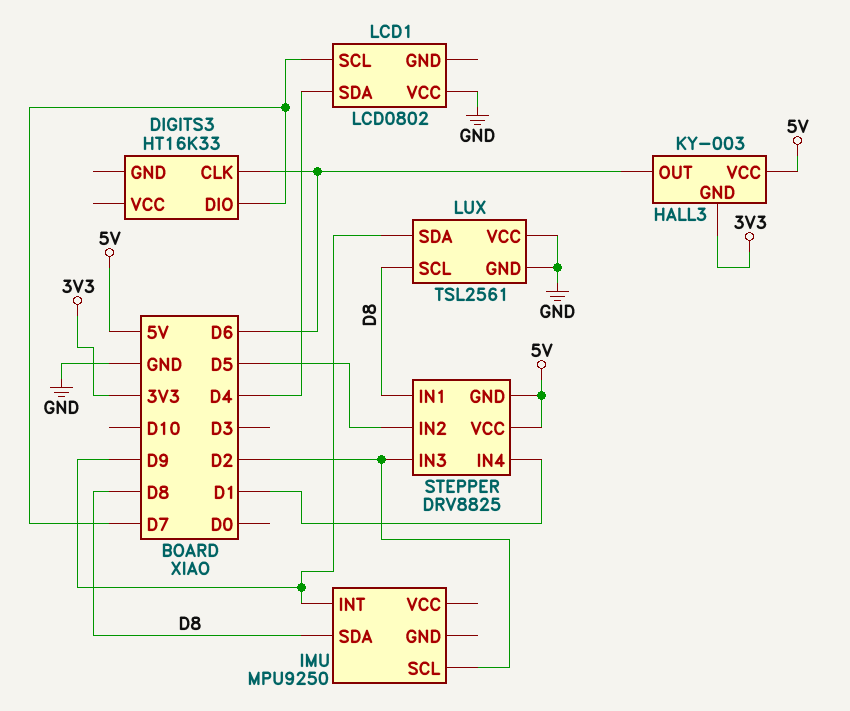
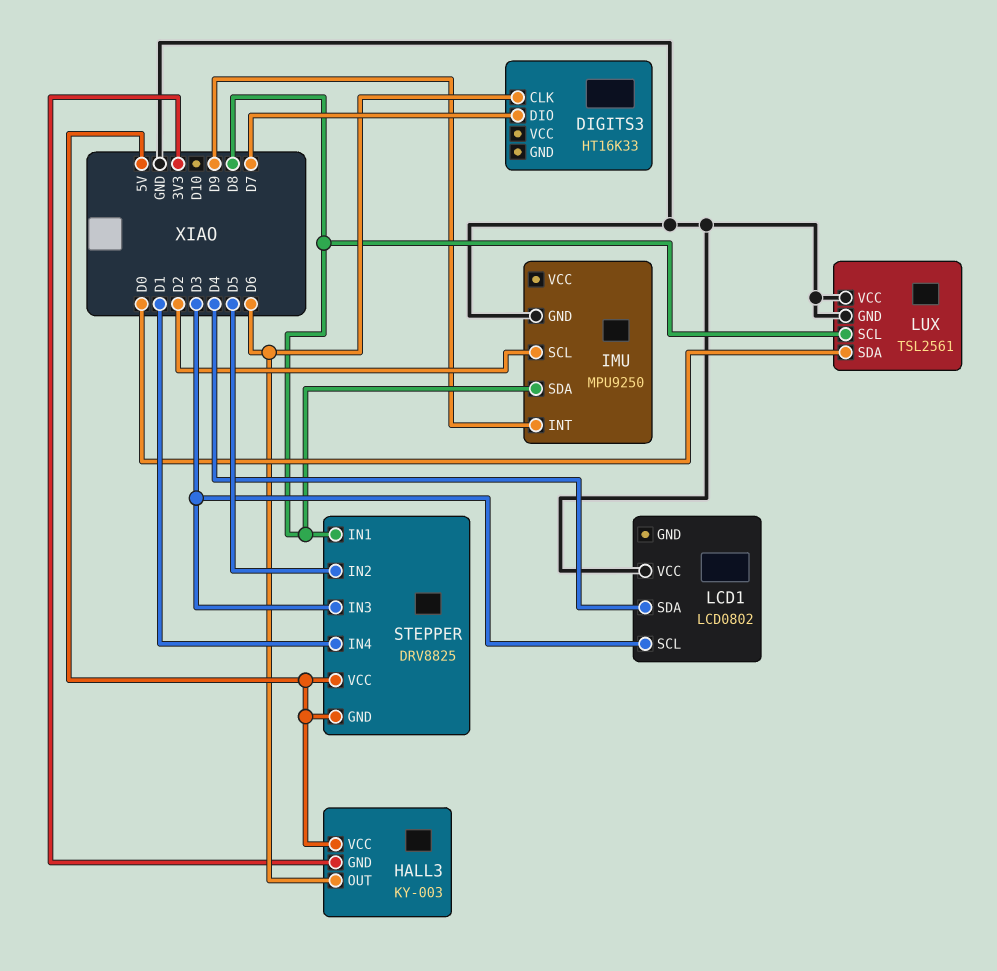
IMU pin GND: none -> GND
LCD1 pin SCL: D7 -> D3
LUX pin SDA: D9 -> D0
STEPPER pin IN3: D2 -> D3

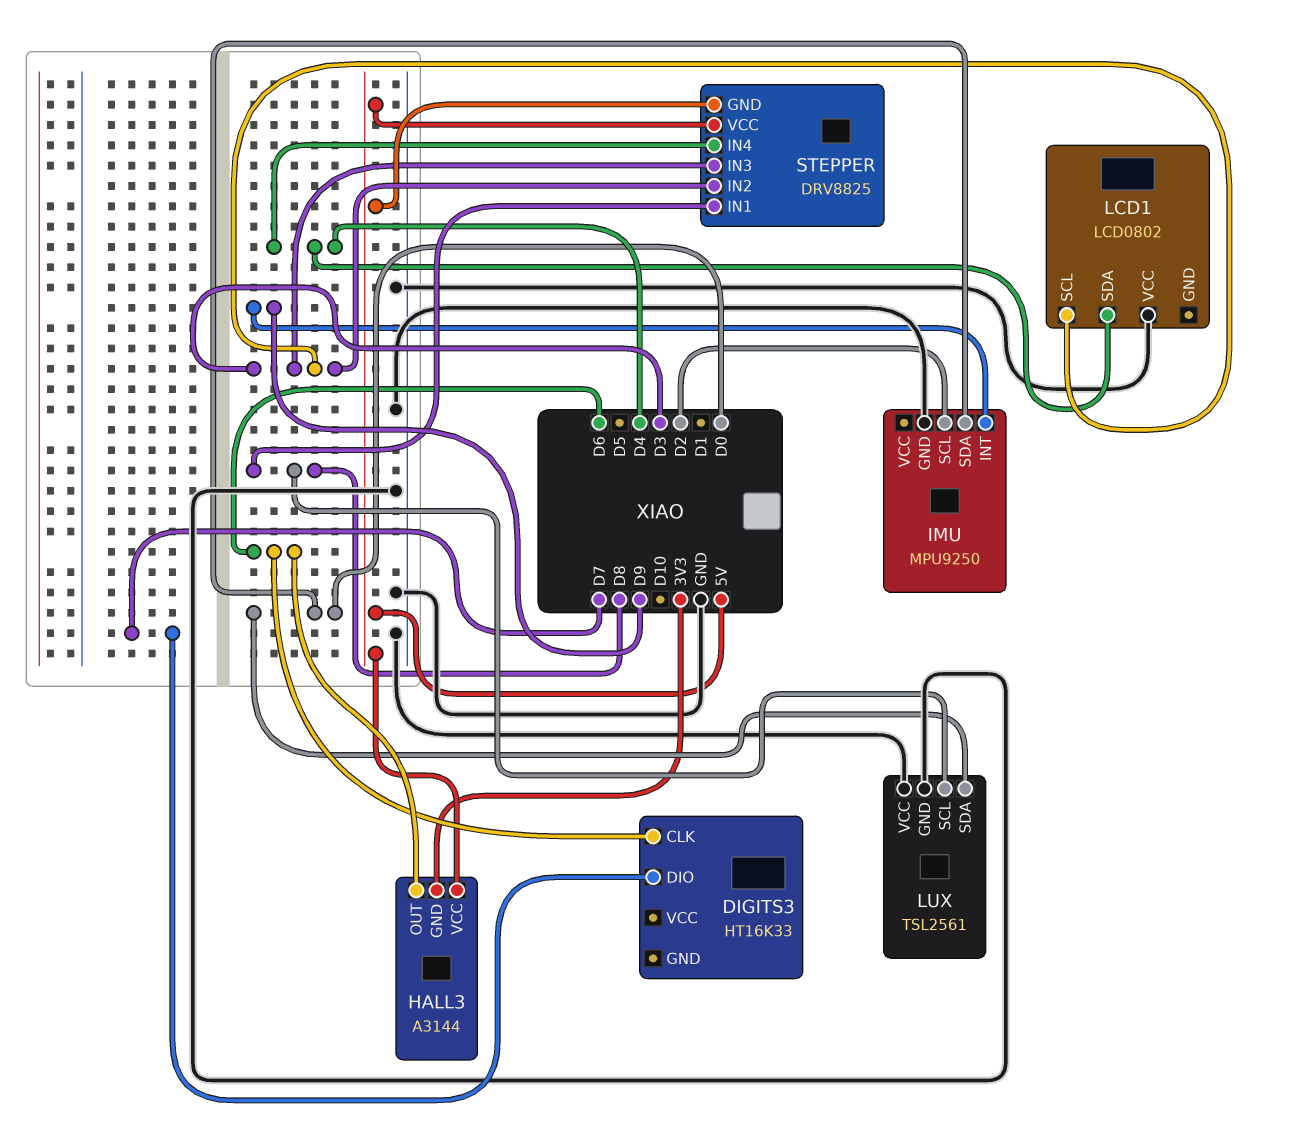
HALL3: KY-003 -> A3144
IMU pin SDA: D8 -> D0
STEPPER pin IN2: D5 -> D3
STEPPER pin IN4: D1 -> D4

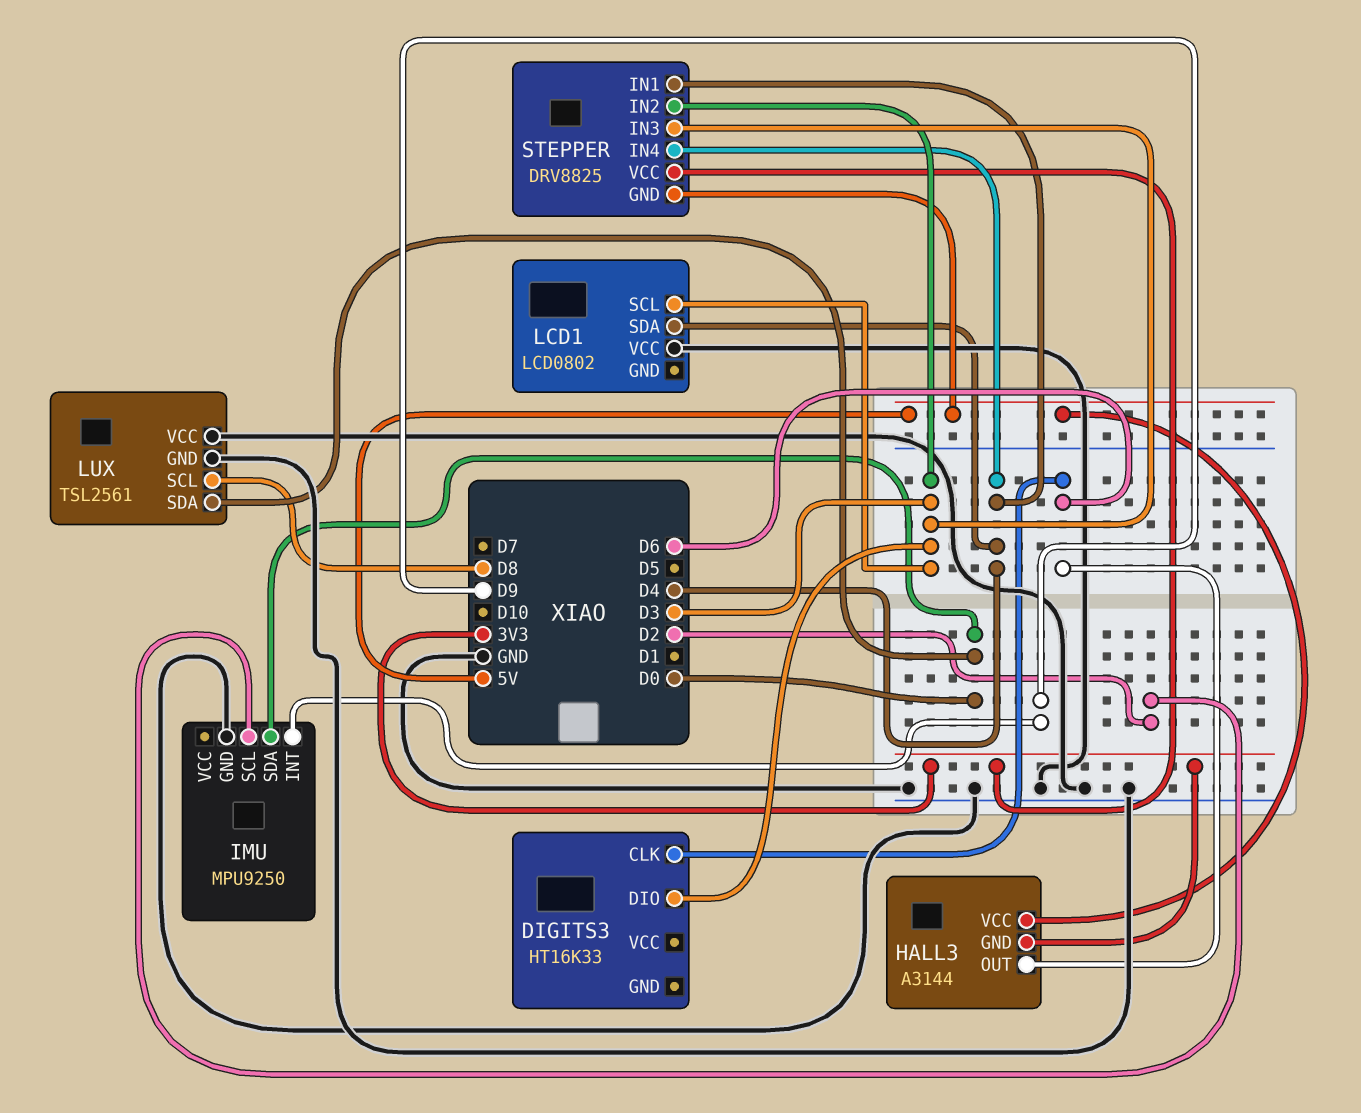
DIGITS3 pin DIO: D7 -> D3
STEPPER pin IN1: D8 -> D4
STEPPER pin VCC: 5V -> 3V3

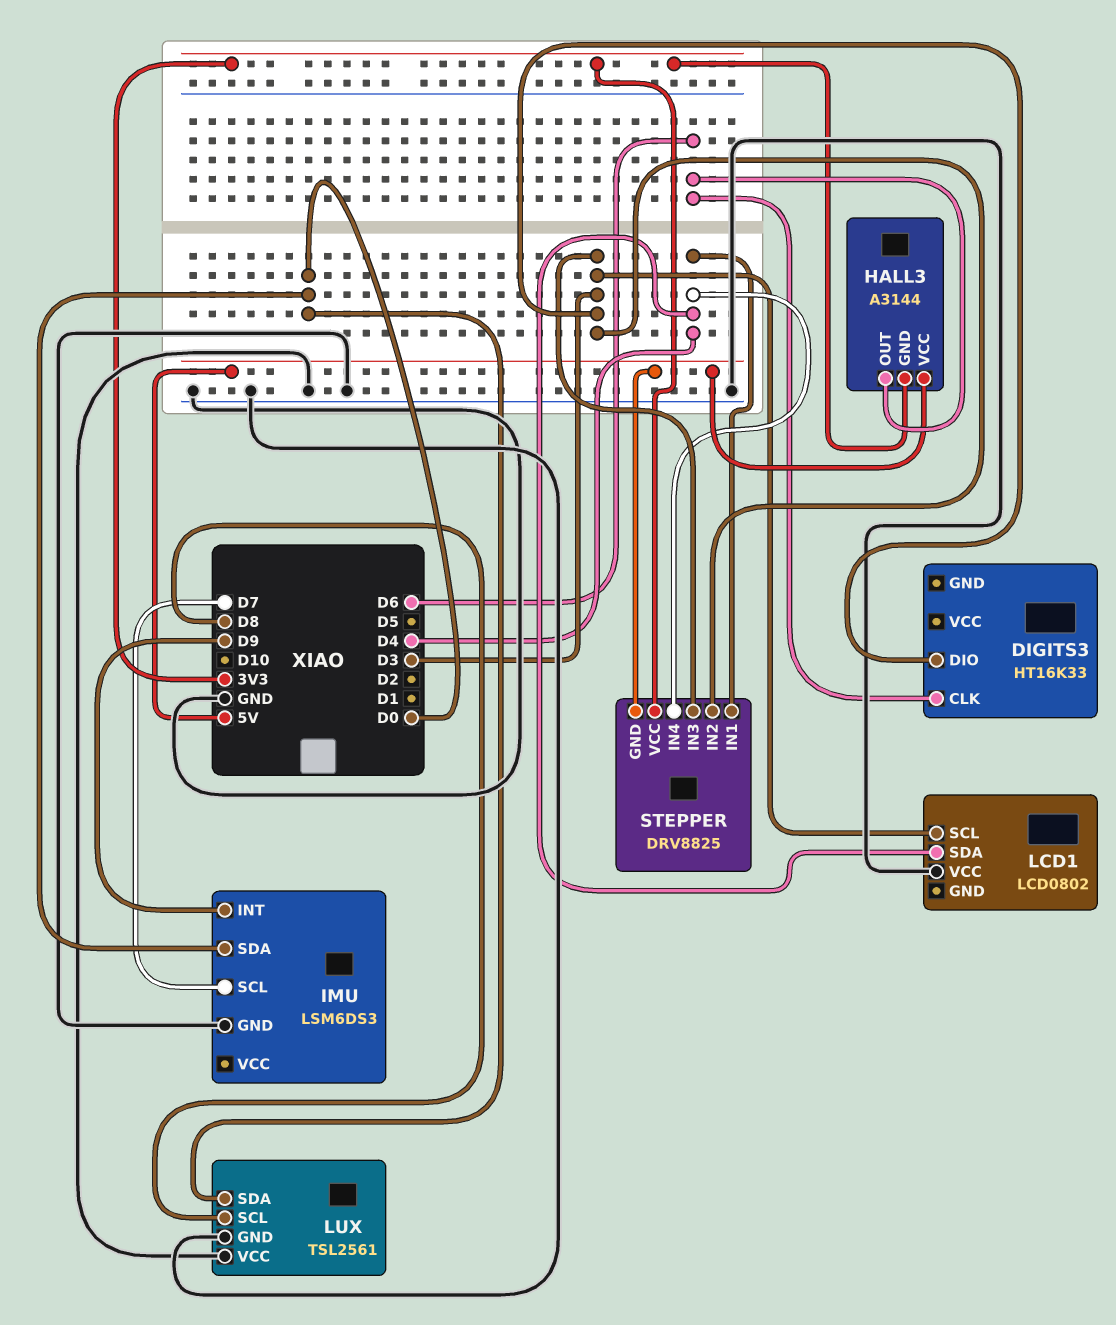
IMU: MPU9250 -> LSM6DS3
IMU pin SCL: D2 -> D7

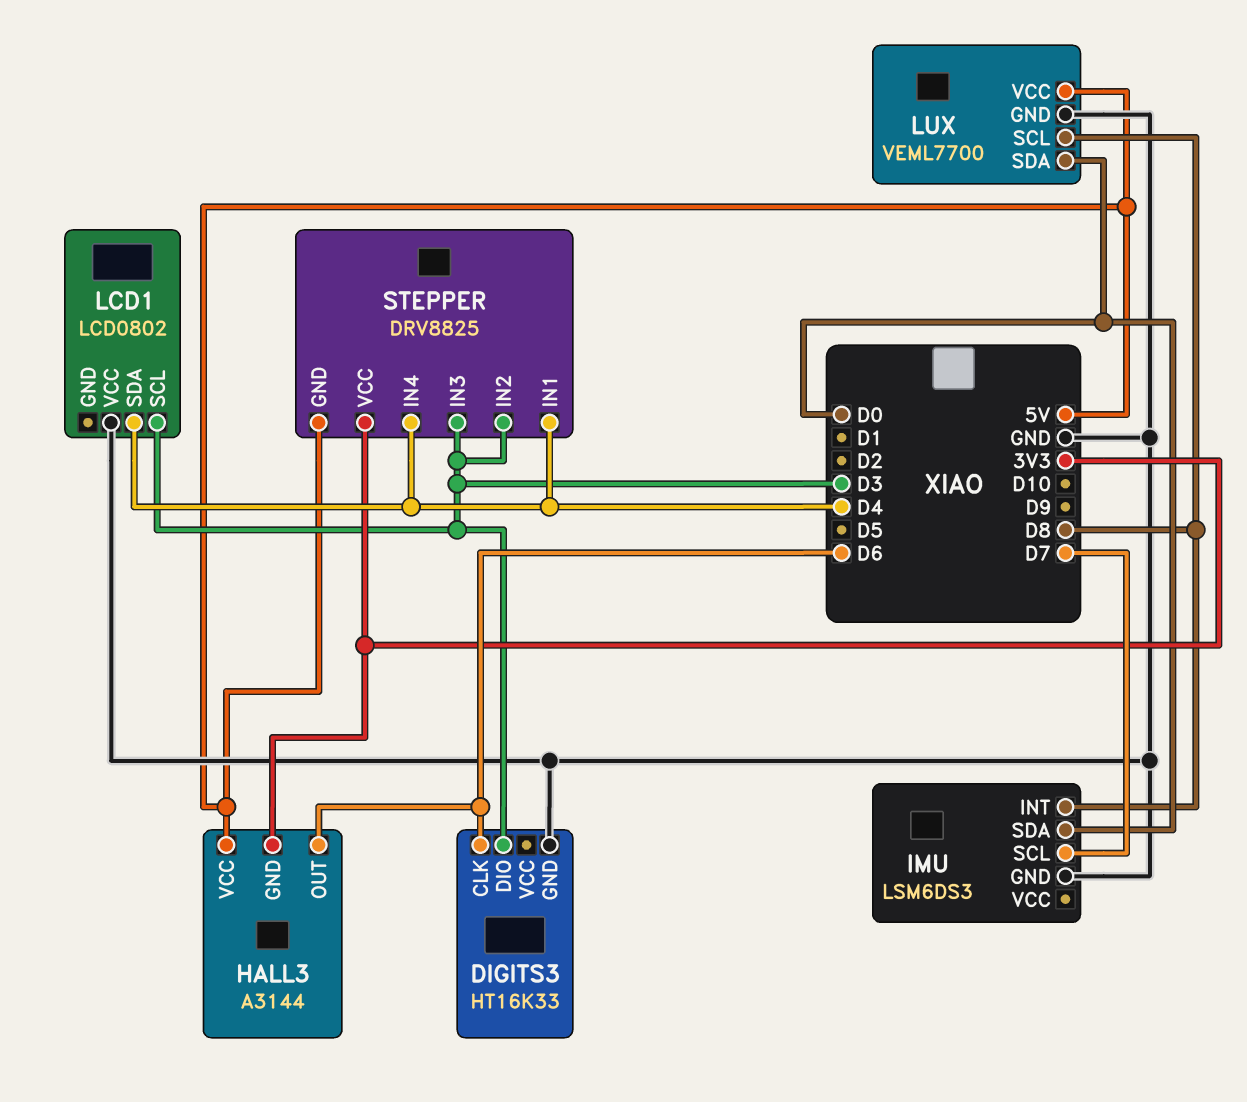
DIGITS3 pin GND: none -> GND
IMU pin INT: D9 -> D8
LUX: TSL2561 -> VEML7700
LUX pin VCC: GND -> 5V

